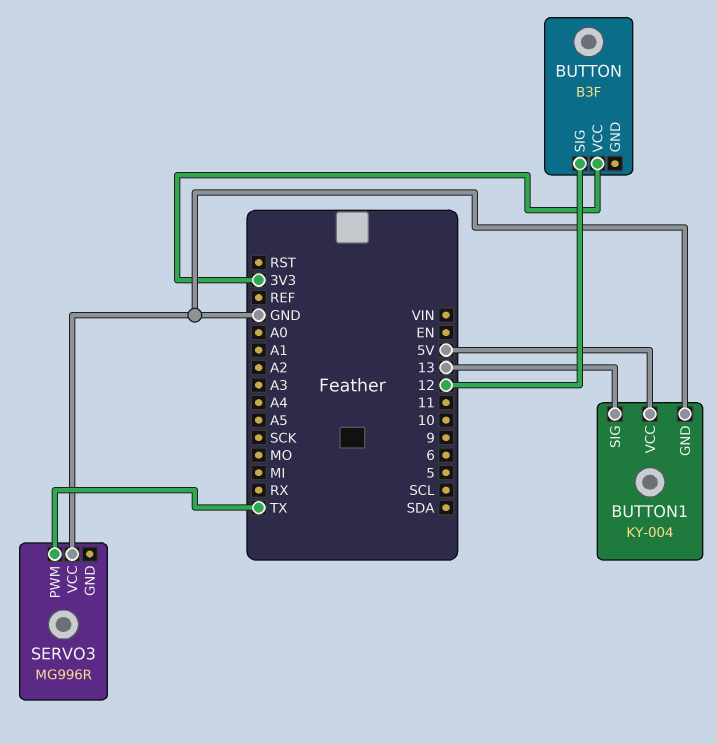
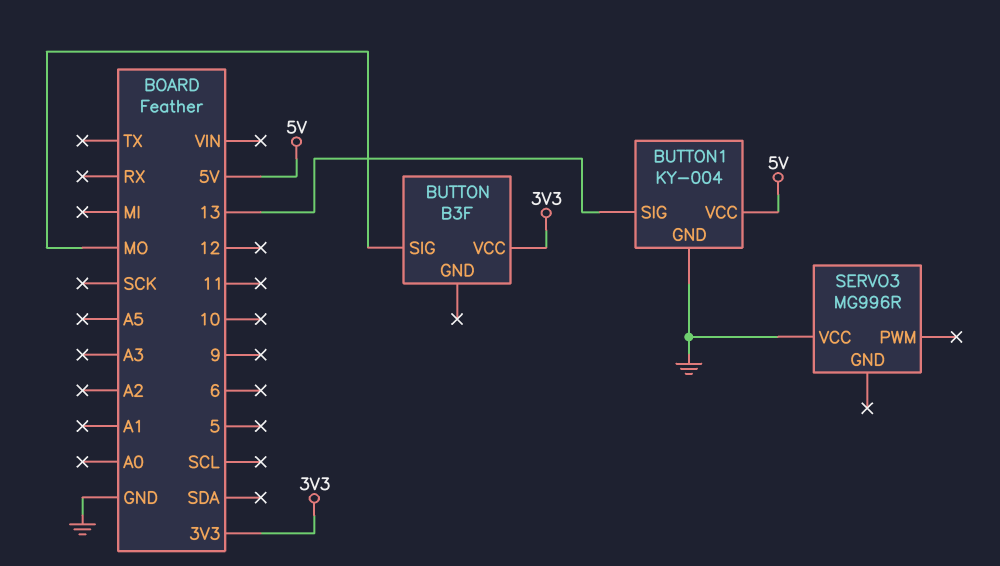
BUTTON pin SIG: 12 -> MO
SERVO3 pin PWM: TX -> none

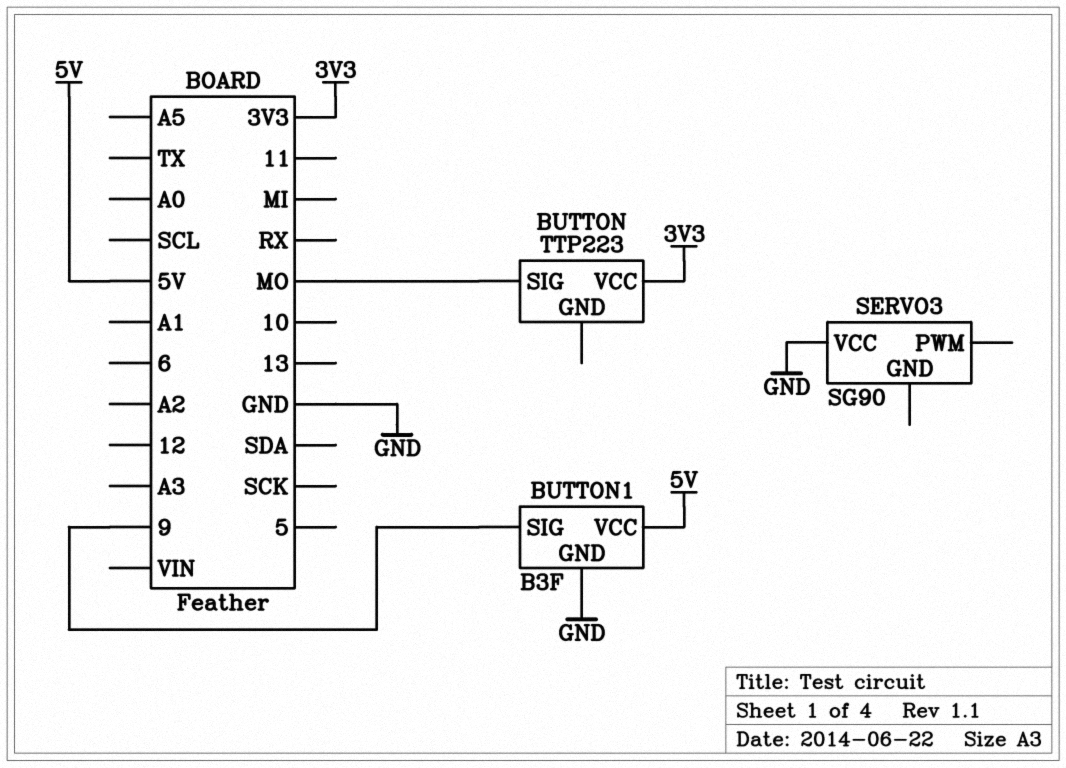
BUTTON: B3F -> TTP223
BUTTON1: KY-004 -> B3F
BUTTON1 pin SIG: 13 -> 9
SERVO3: MG996R -> SG90

